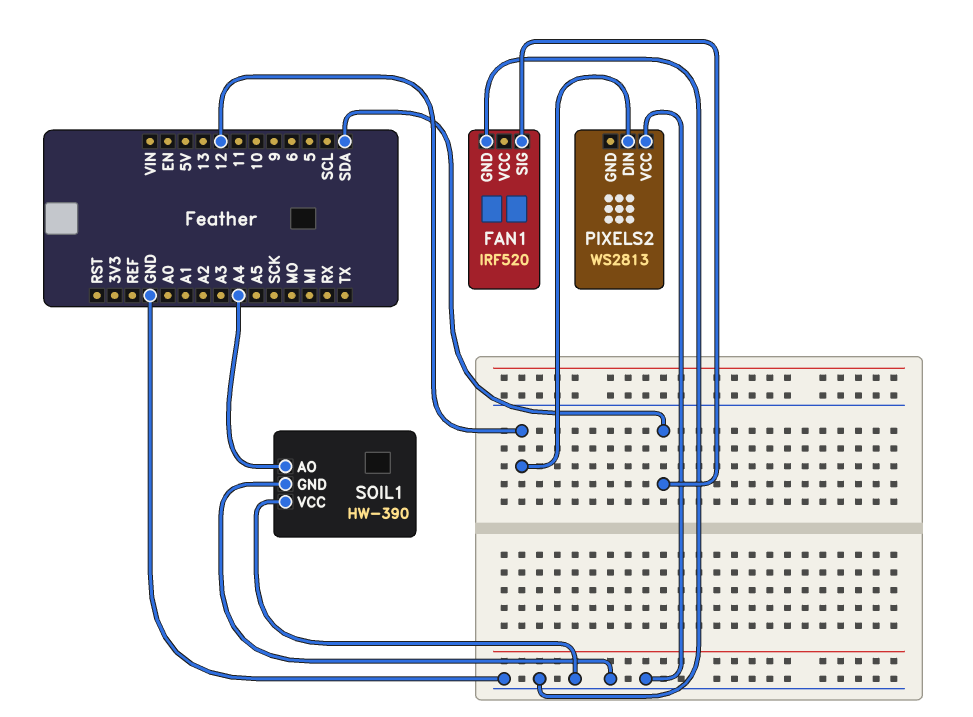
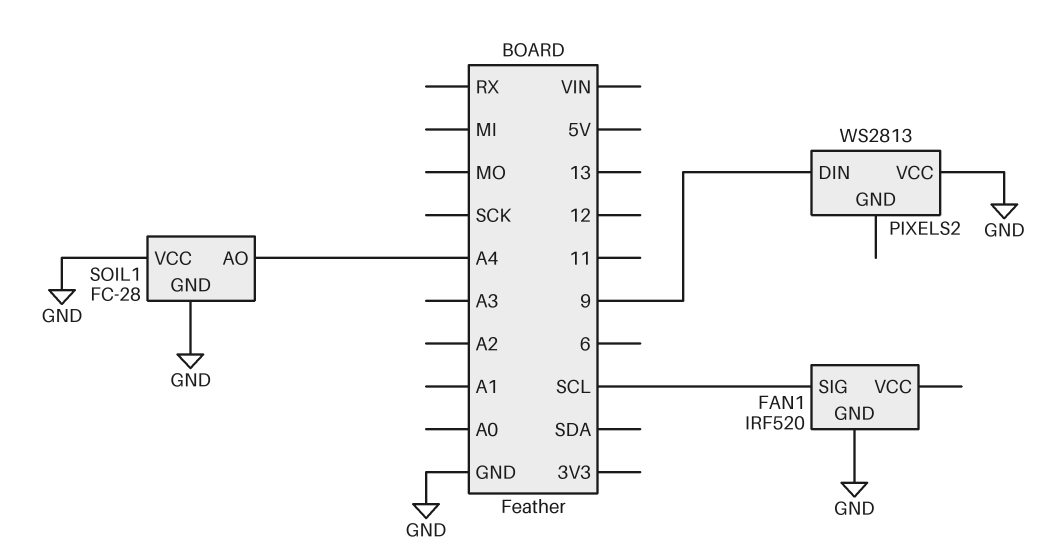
FAN1 pin SIG: SDA -> SCL
PIXELS2 pin DIN: 12 -> 9
SOIL1: HW-390 -> FC-28

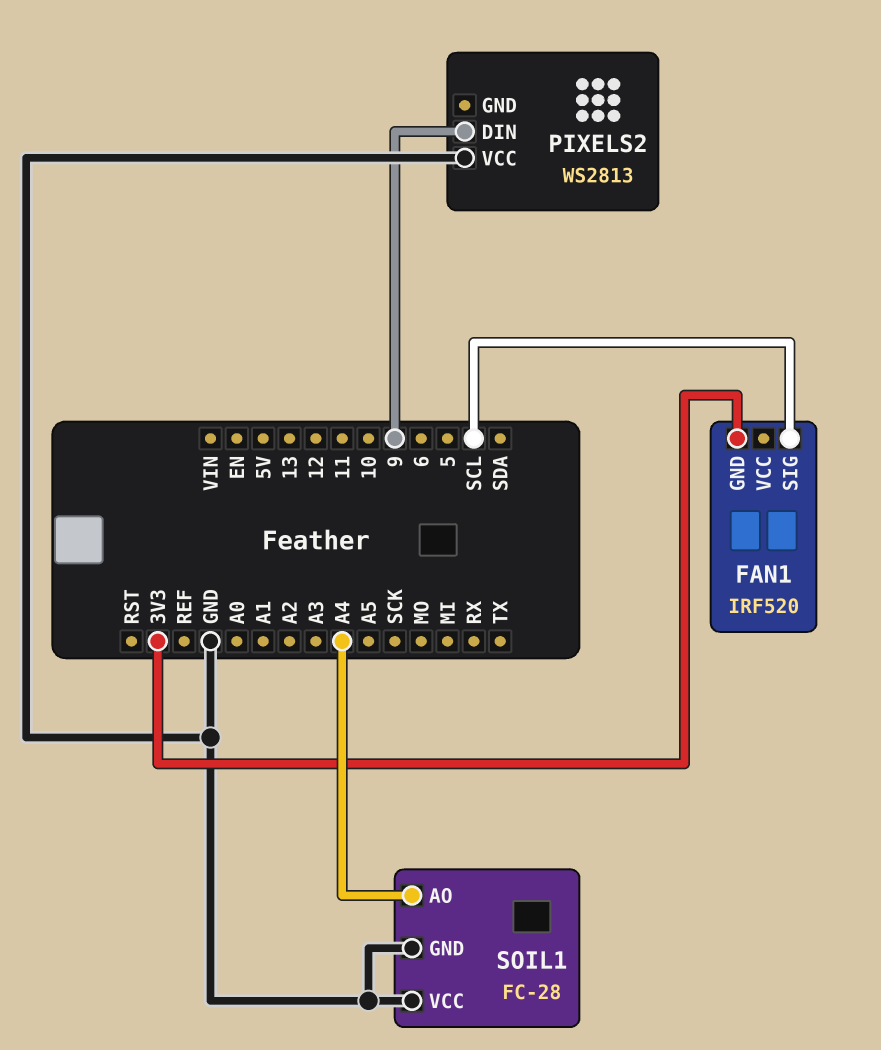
FAN1 pin GND: GND -> 3V3

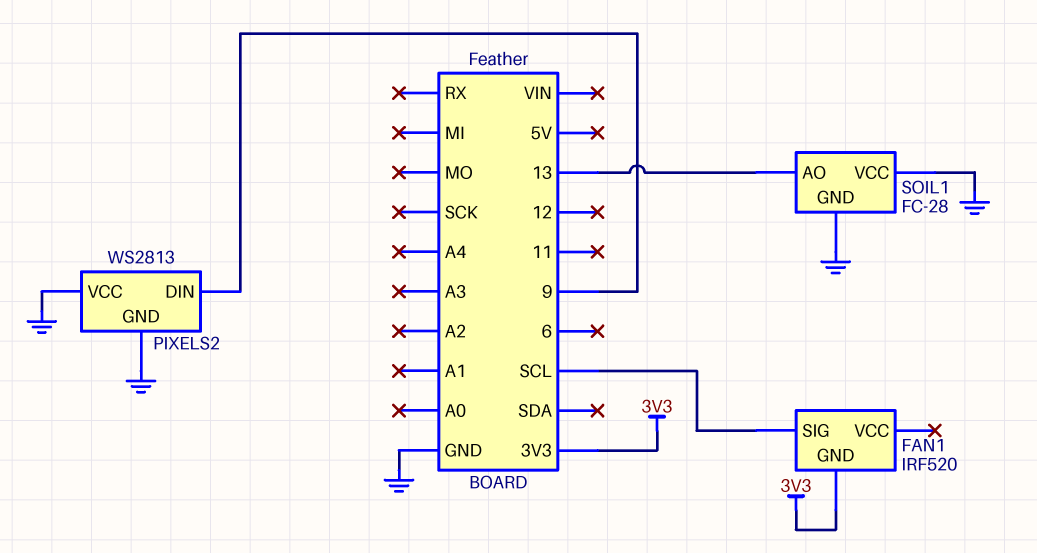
PIXELS2 pin GND: none -> GND
SOIL1 pin AO: A4 -> 13

